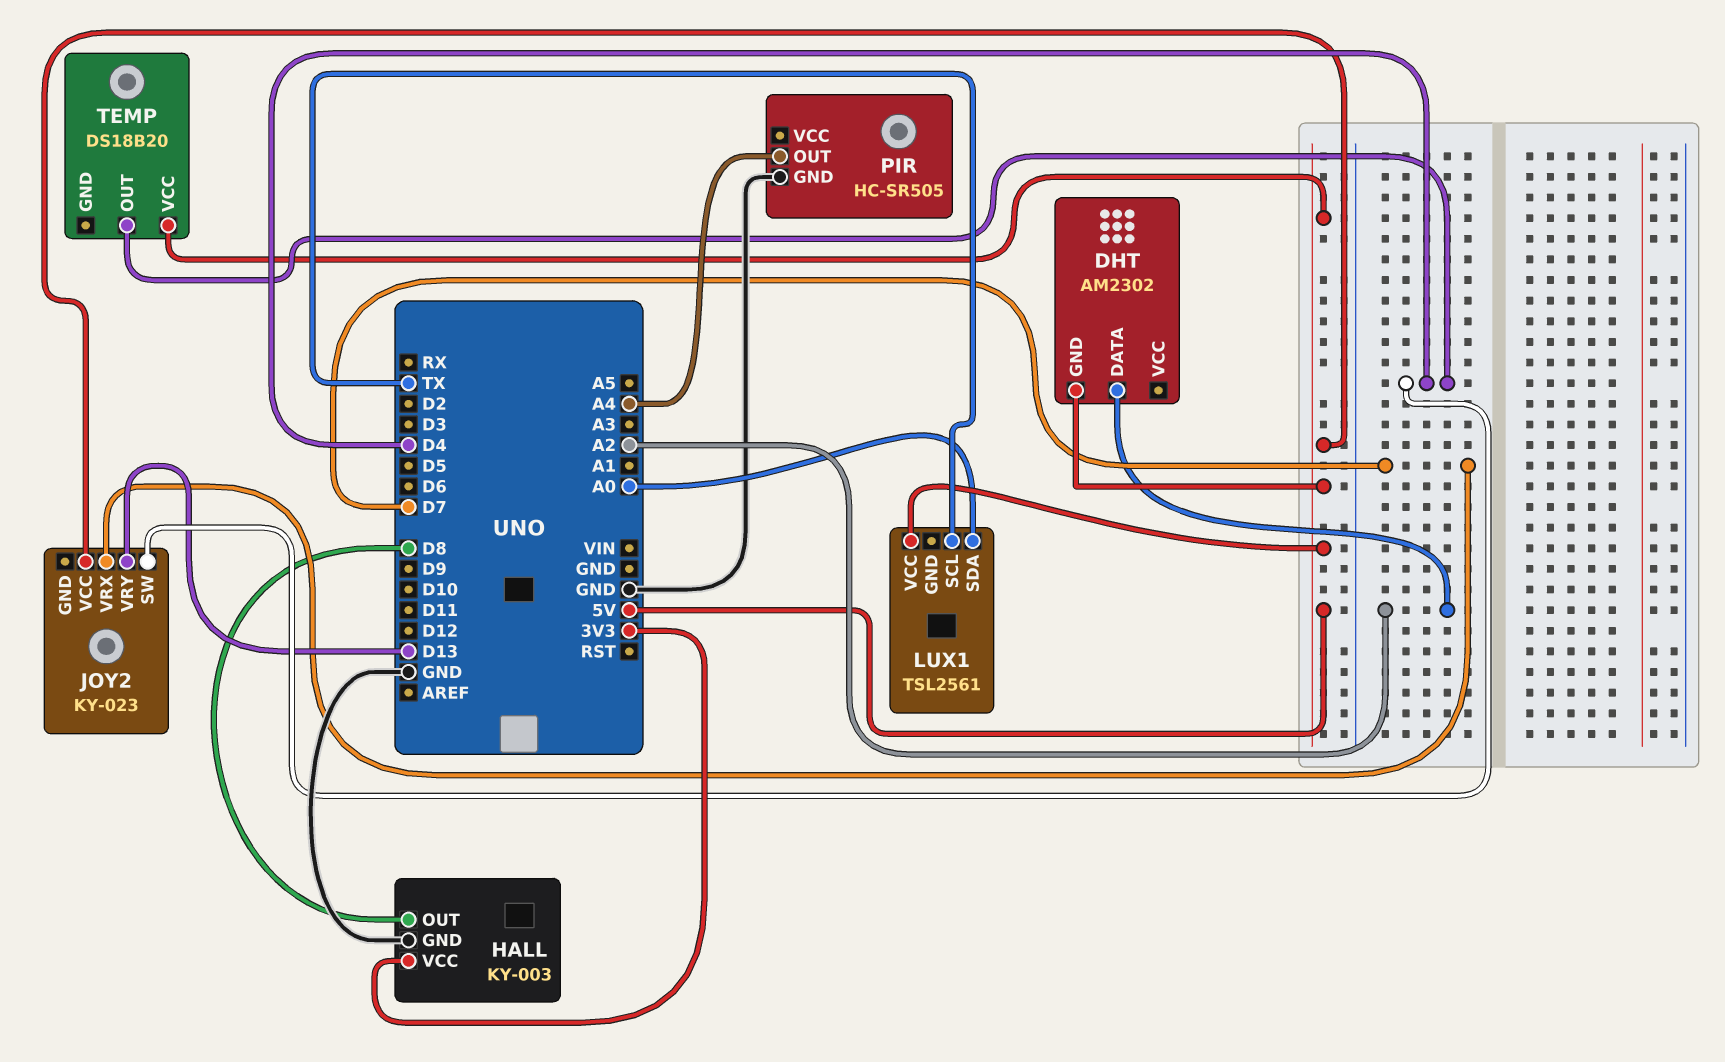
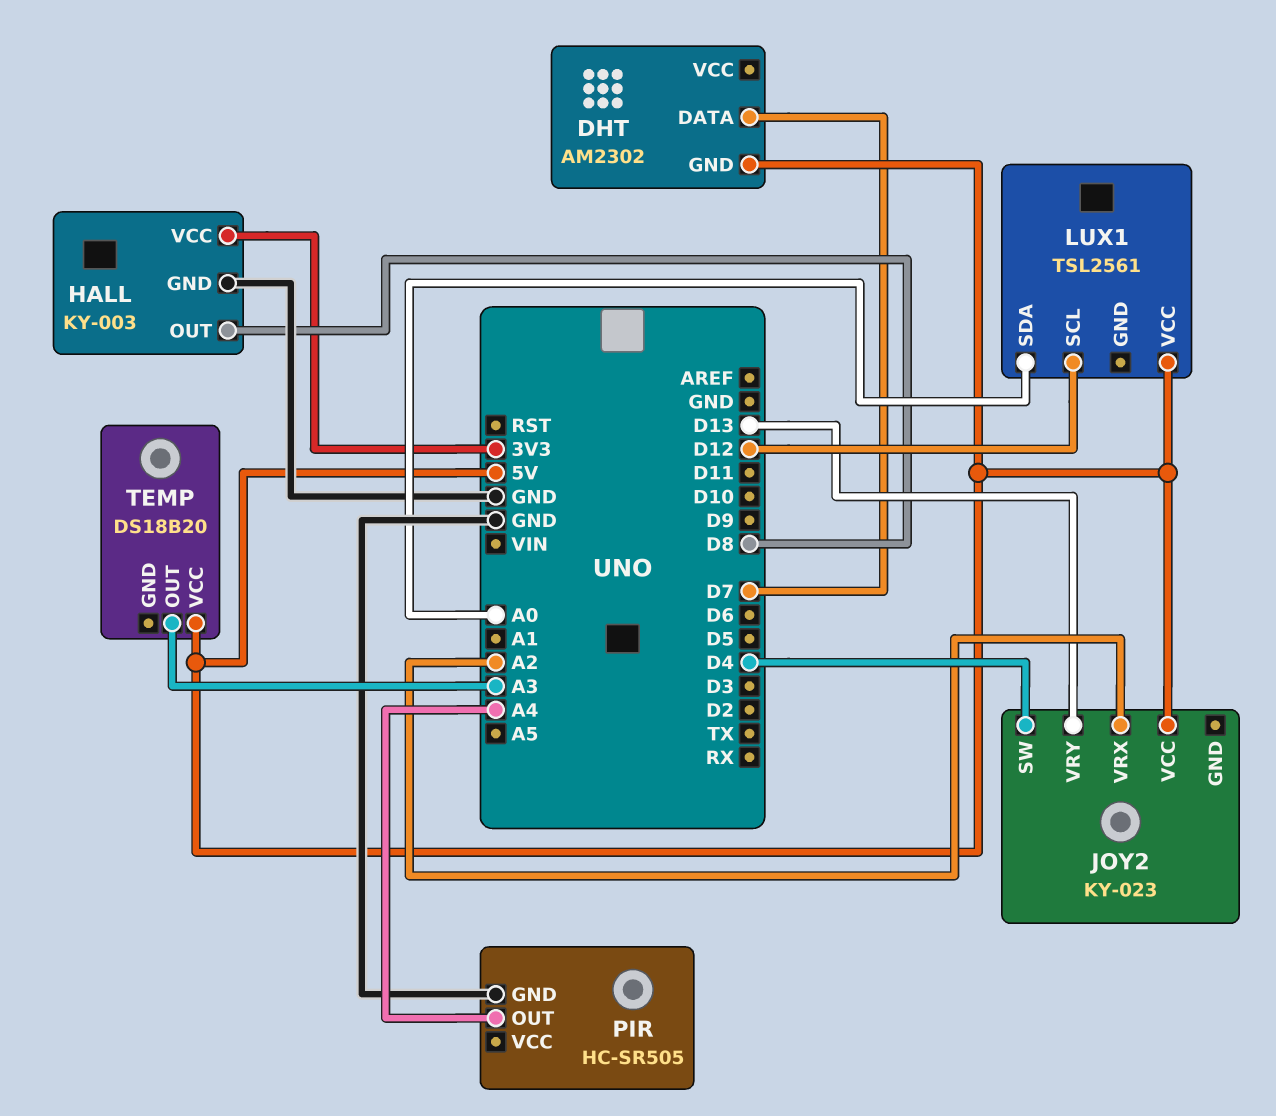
DHT pin DATA: A2 -> D7
JOY2 pin VRX: D7 -> A2
LUX1 pin SCL: TX -> D12
TEMP pin OUT: D4 -> A3

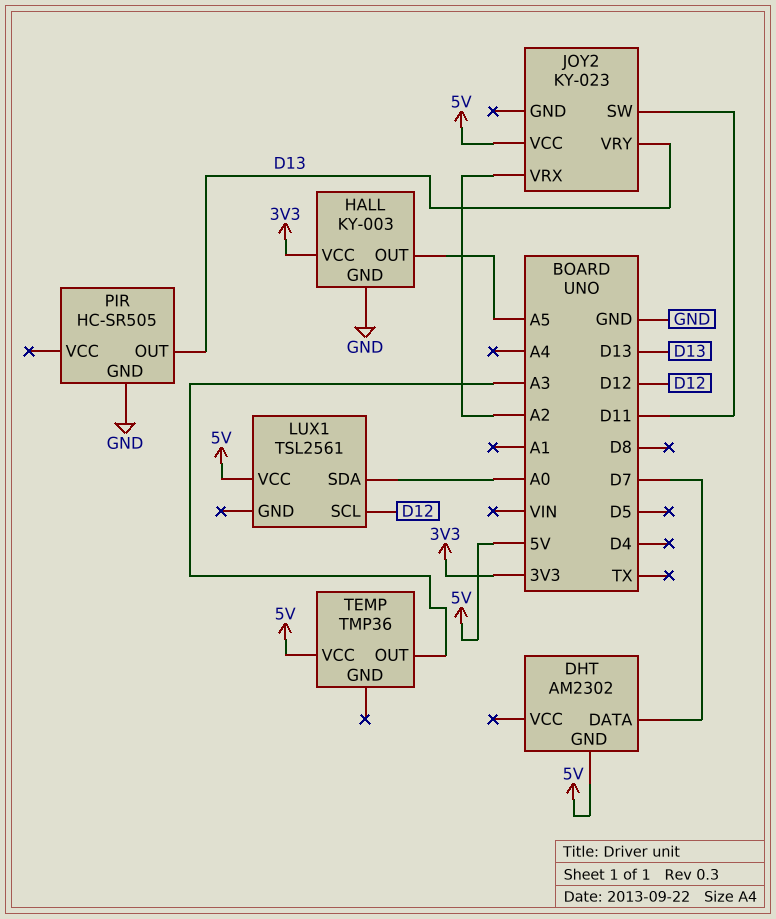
HALL pin OUT: D8 -> A5
JOY2 pin SW: D4 -> D11
PIR pin OUT: A4 -> D13
TEMP: DS18B20 -> TMP36

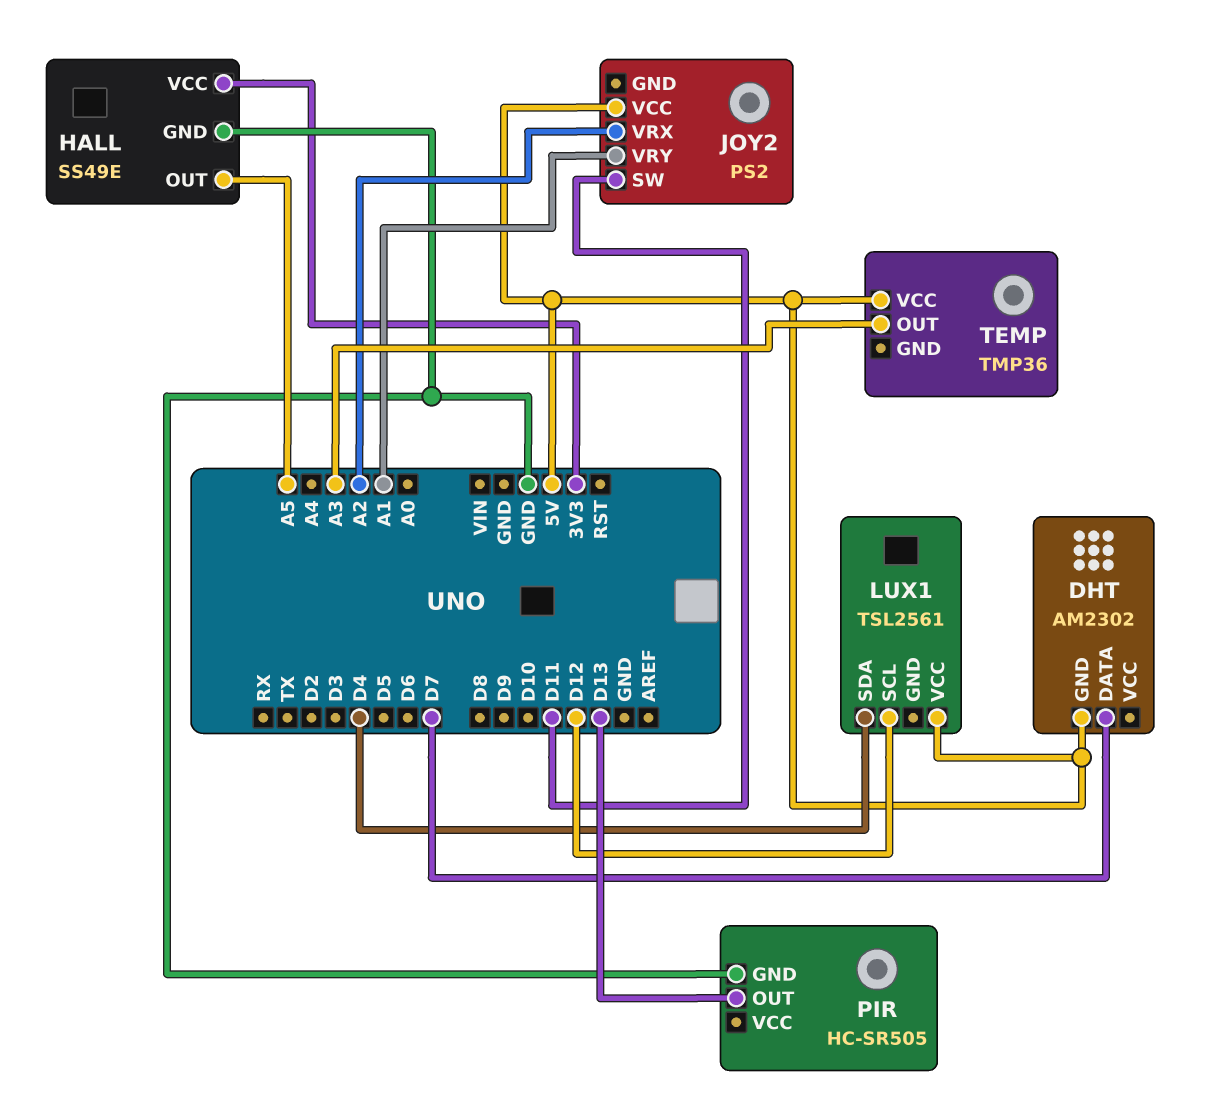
HALL: KY-003 -> SS49E
JOY2: KY-023 -> PS2
JOY2 pin VRY: D13 -> A1
LUX1 pin SDA: A0 -> D4

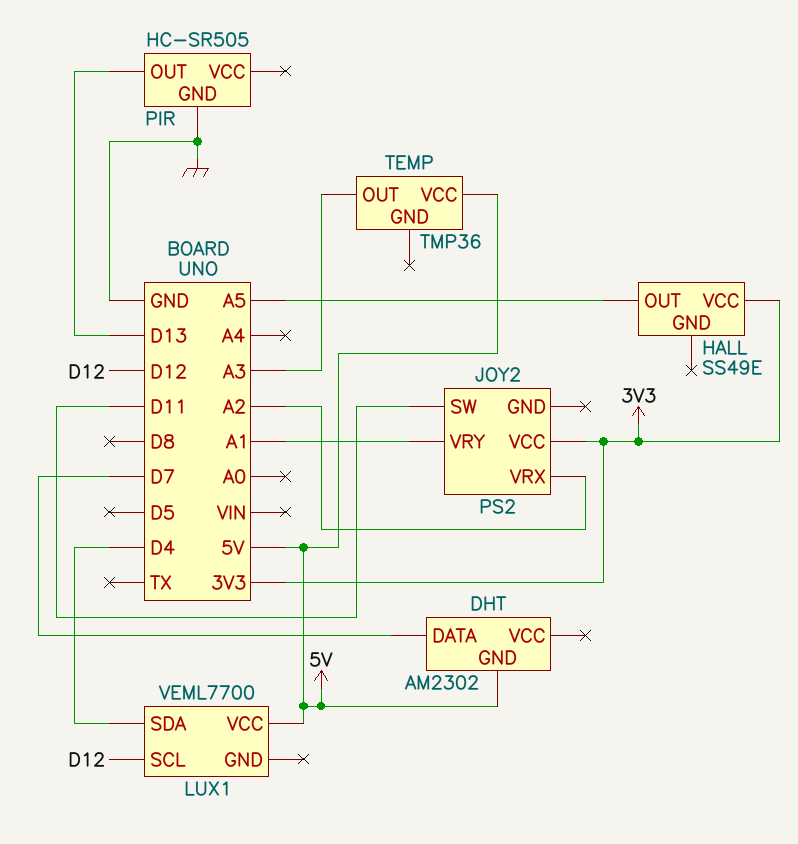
HALL pin GND: GND -> none
JOY2 pin VCC: 5V -> 3V3
LUX1: TSL2561 -> VEML7700

